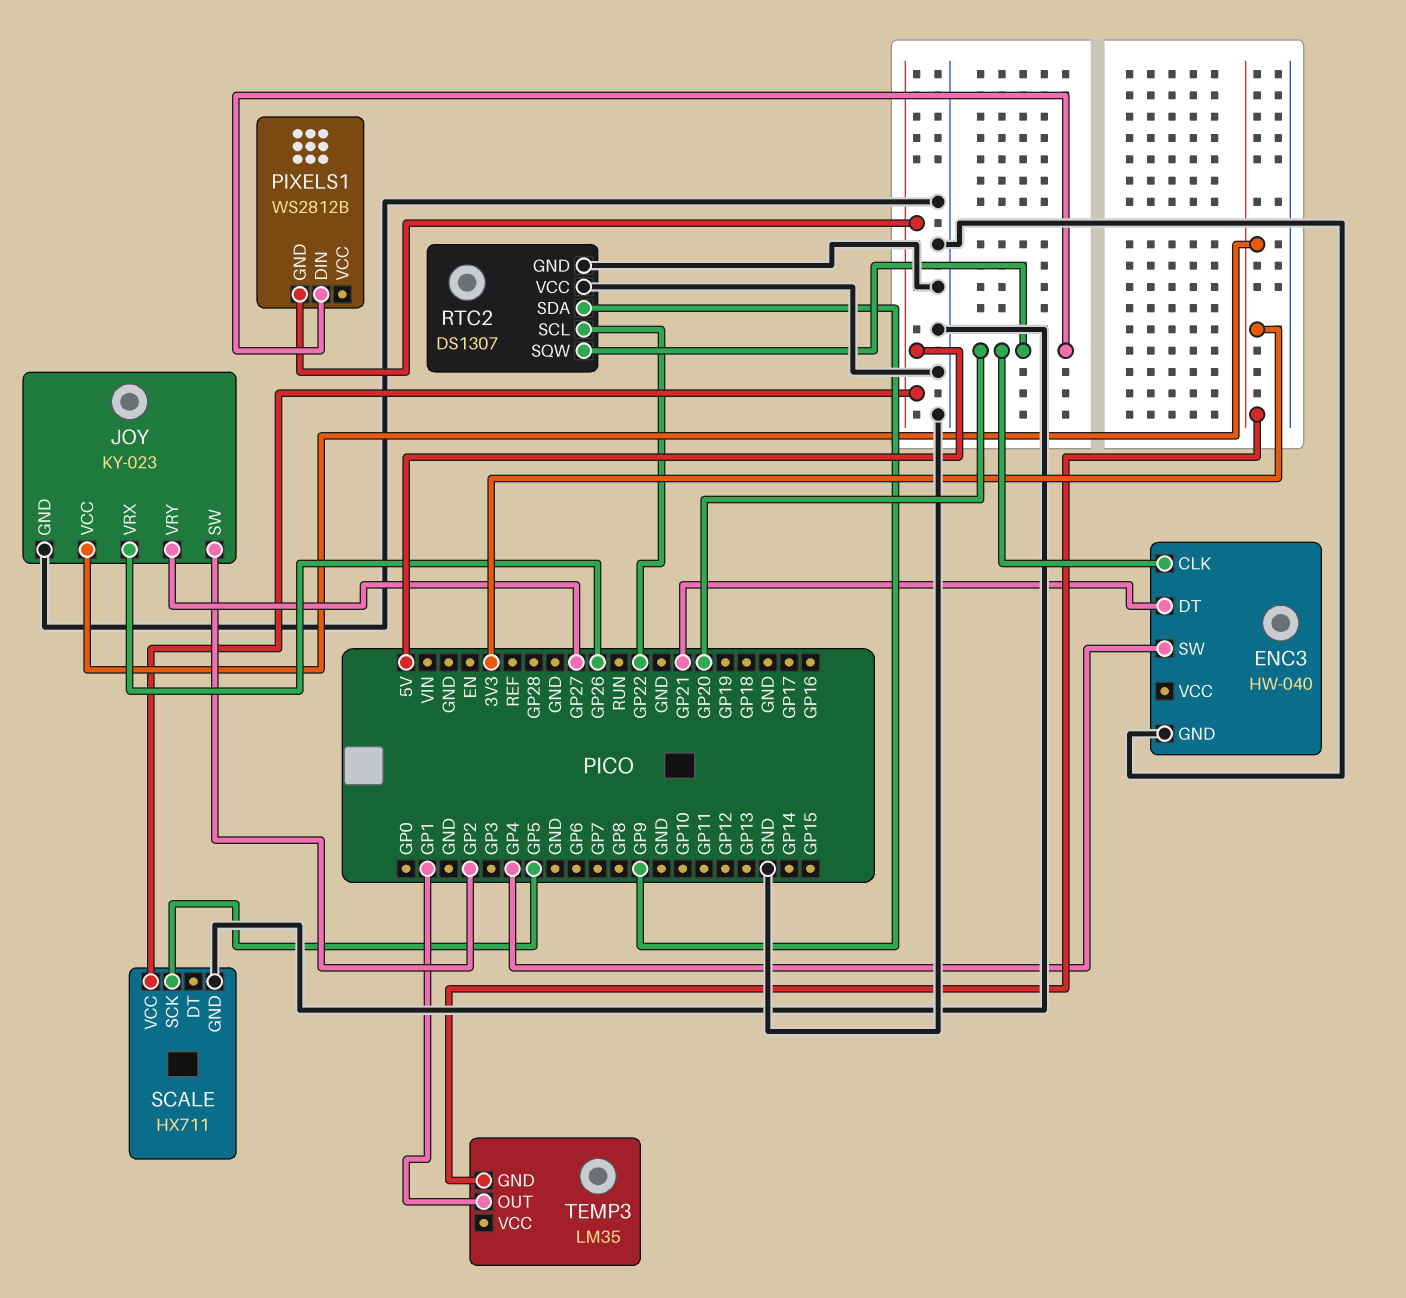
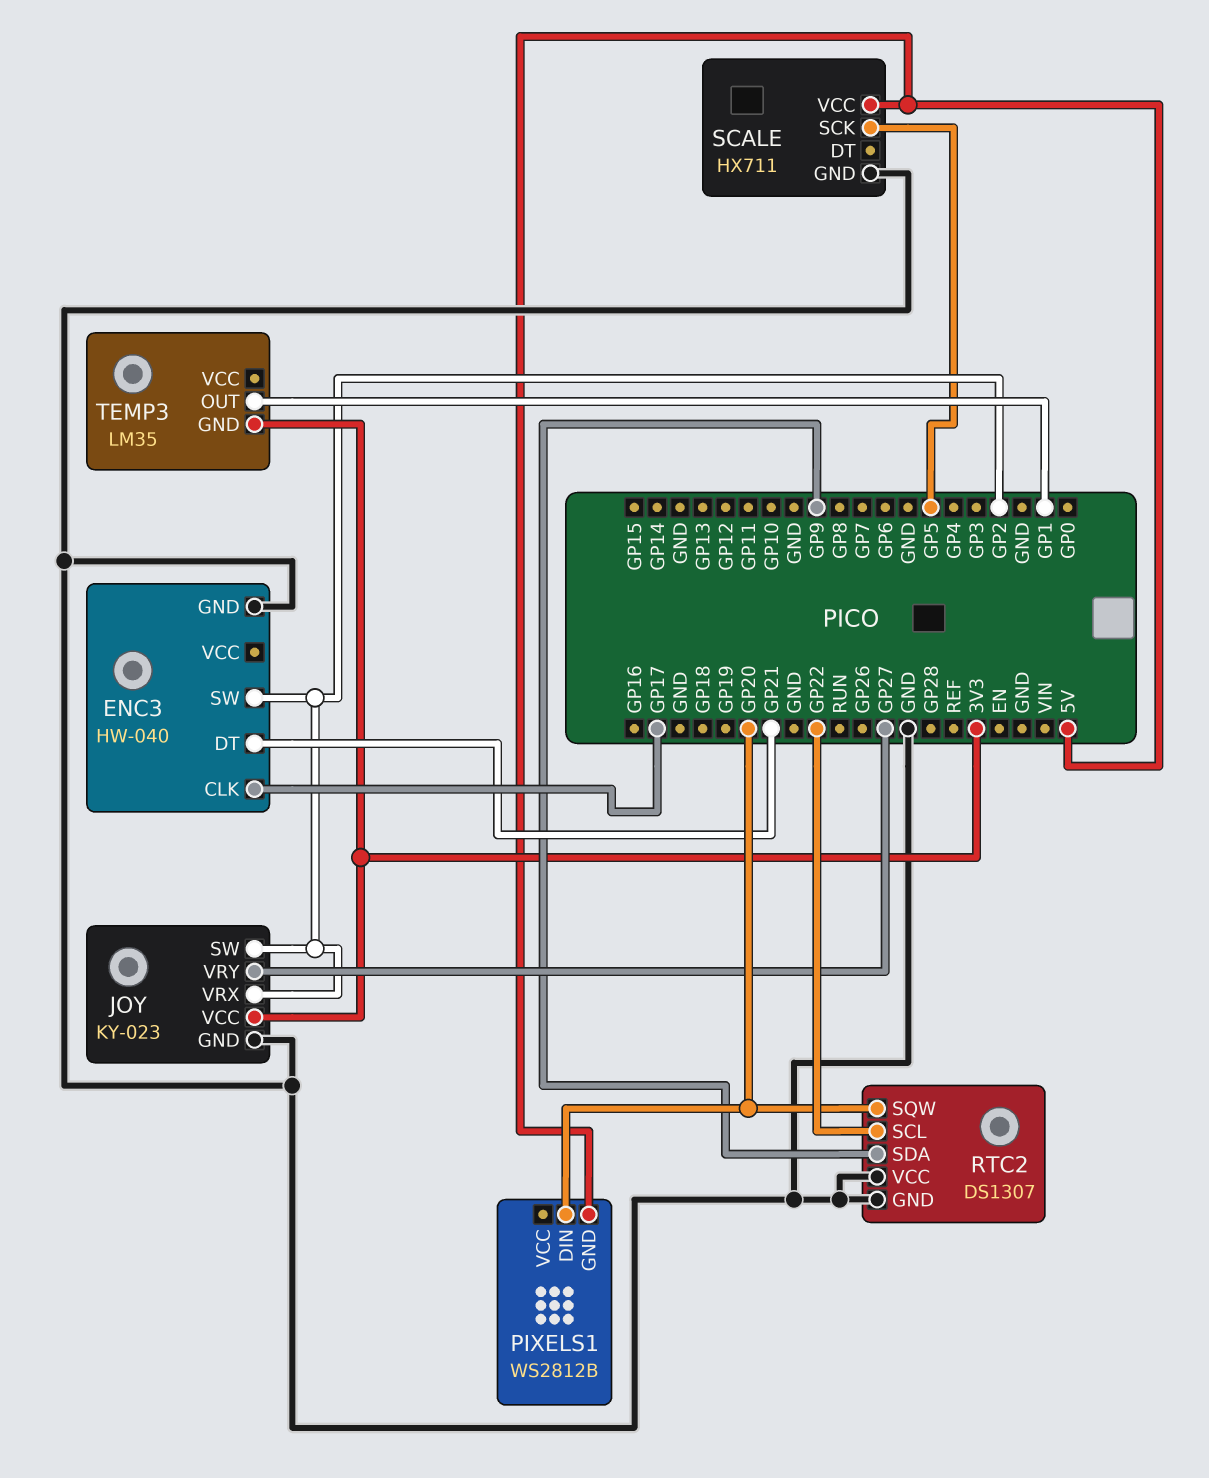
ENC3 pin CLK: GP20 -> GP17
ENC3 pin SW: GP4 -> GP2
JOY pin VRX: GP26 -> GP2

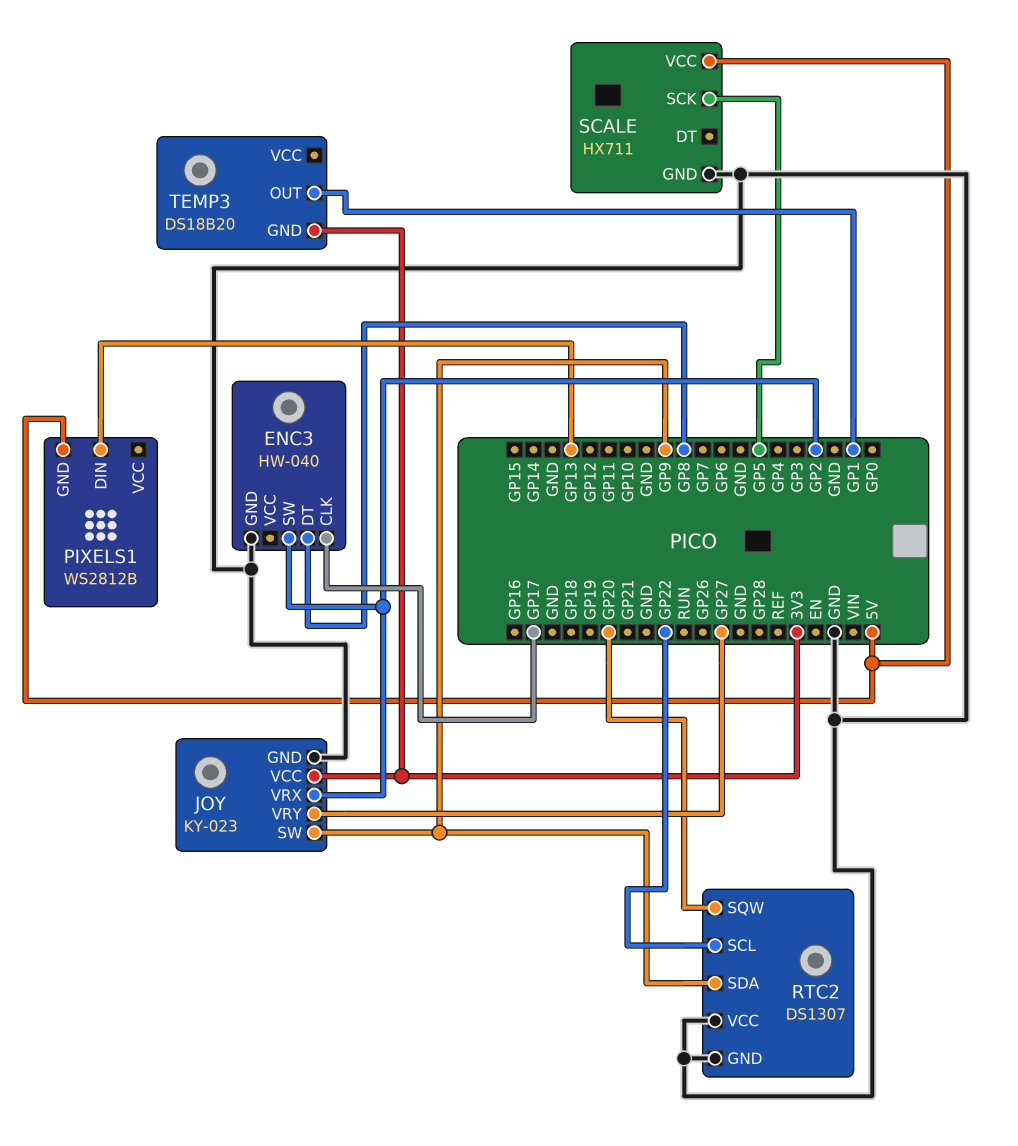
ENC3 pin DT: GP21 -> GP8
JOY pin SW: GP2 -> GP9
PIXELS1 pin DIN: GP20 -> GP13
TEMP3: LM35 -> DS18B20

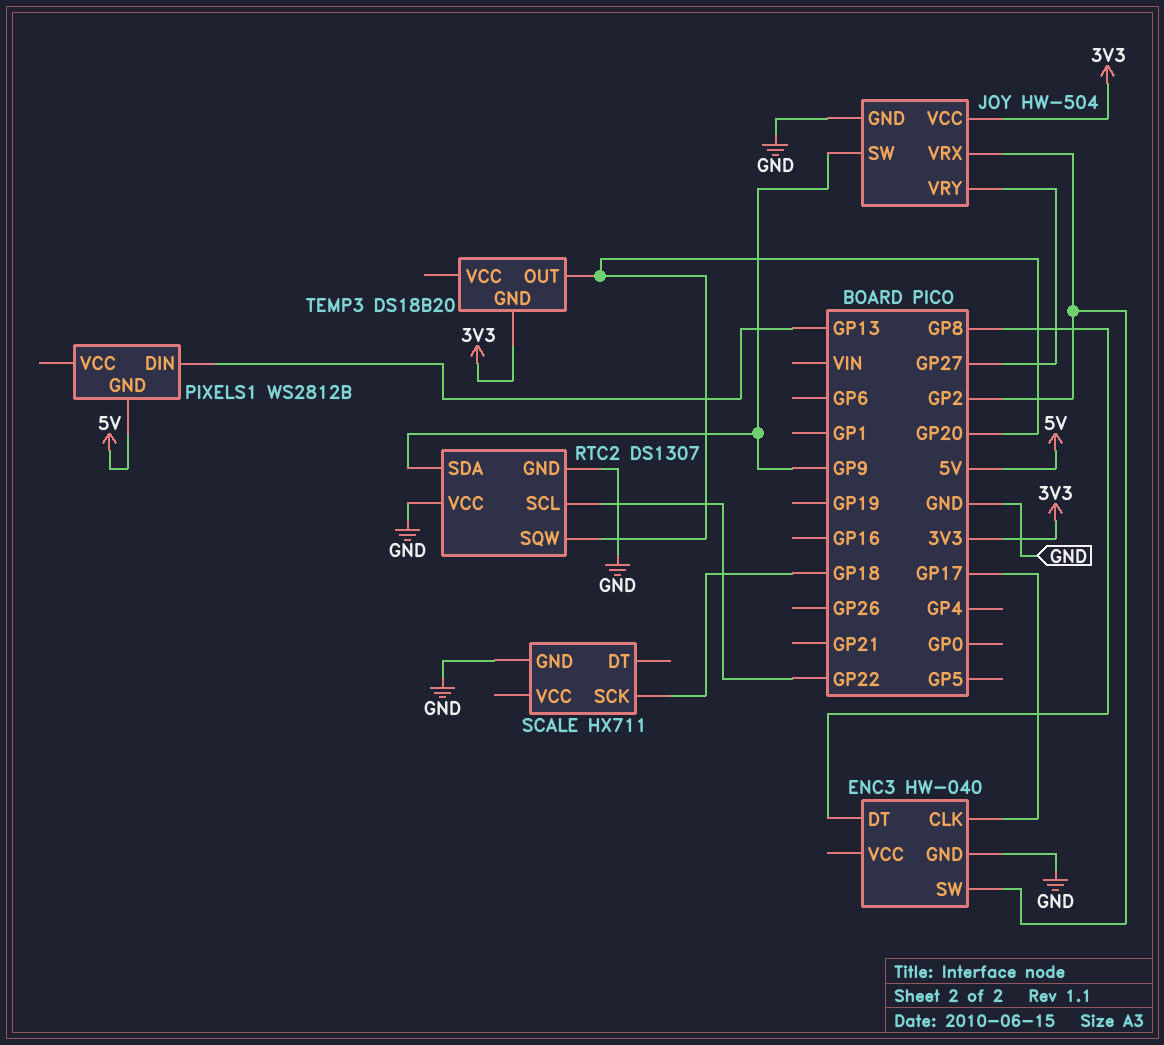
JOY: KY-023 -> HW-504
SCALE pin SCK: GP5 -> GP18
SCALE pin VCC: 5V -> none
TEMP3 pin OUT: GP1 -> GP20

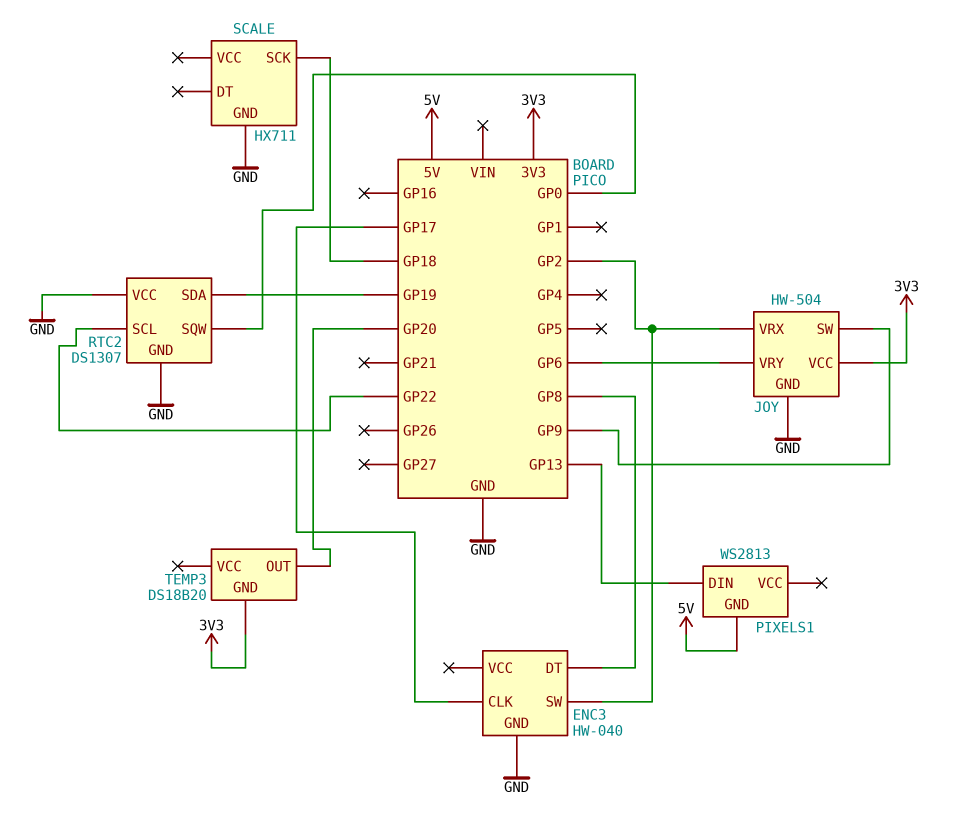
JOY pin VRY: GP27 -> GP6
PIXELS1: WS2812B -> WS2813
RTC2 pin SDA: GP9 -> GP19
RTC2 pin SQW: GP20 -> GP0

